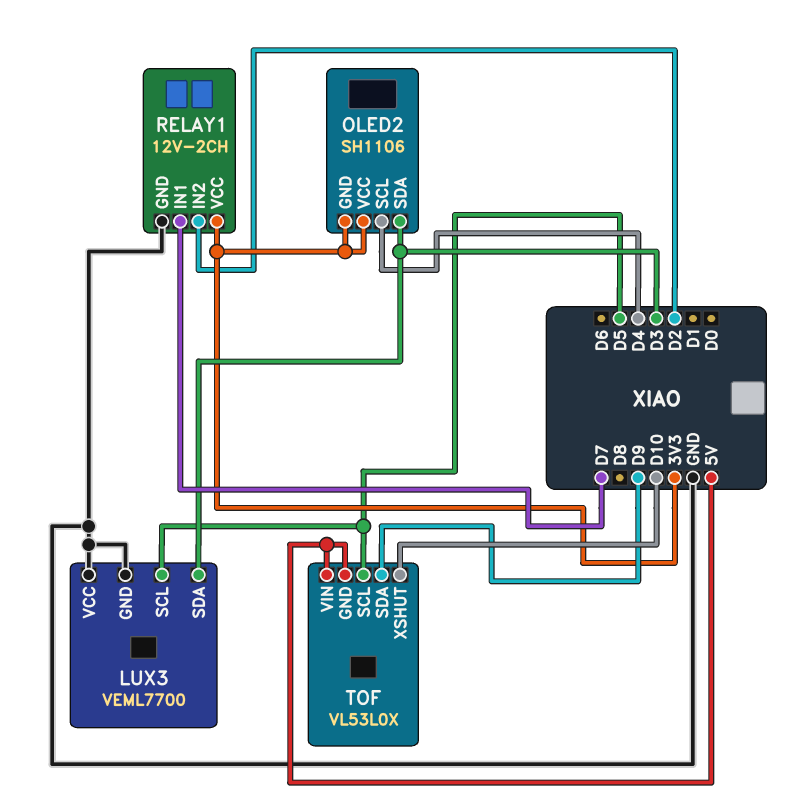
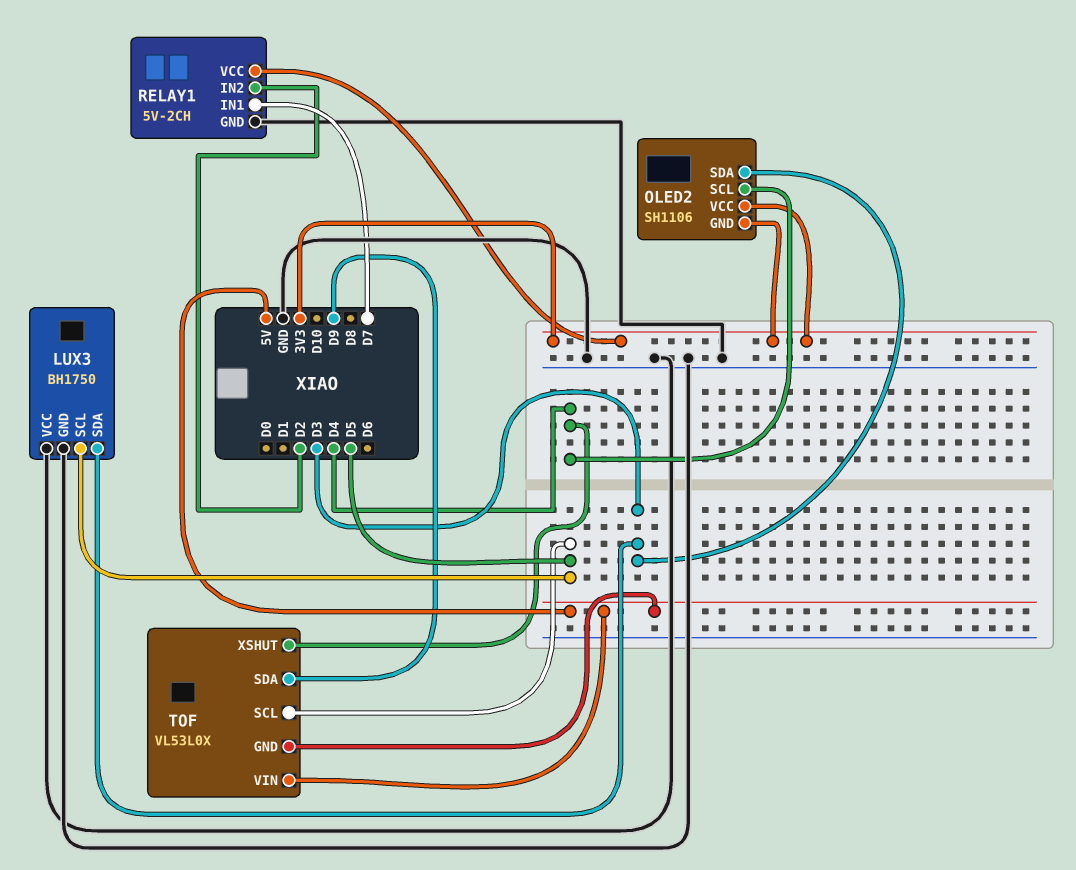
LUX3: VEML7700 -> BH1750
RELAY1: 12V-2CH -> 5V-2CH
TOF pin XSHUT: D10 -> D4

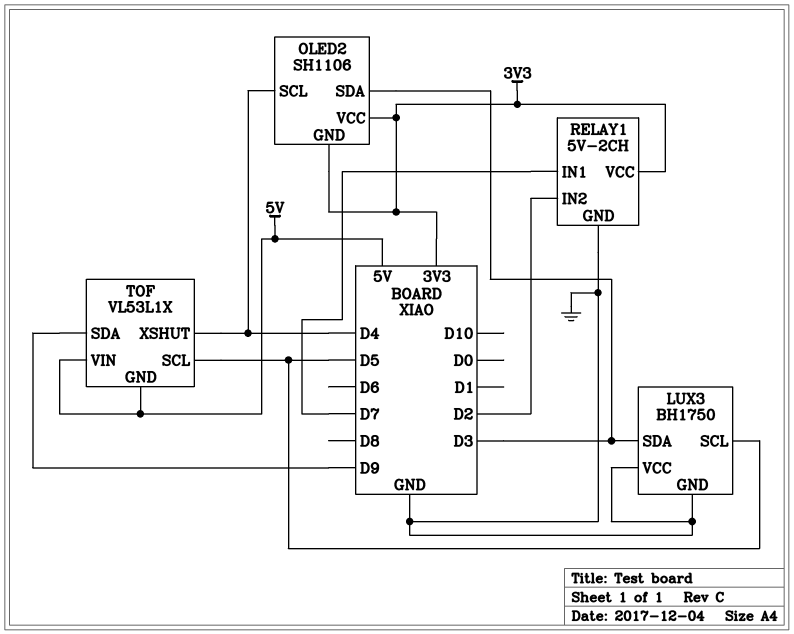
TOF: VL53L0X -> VL53L1X

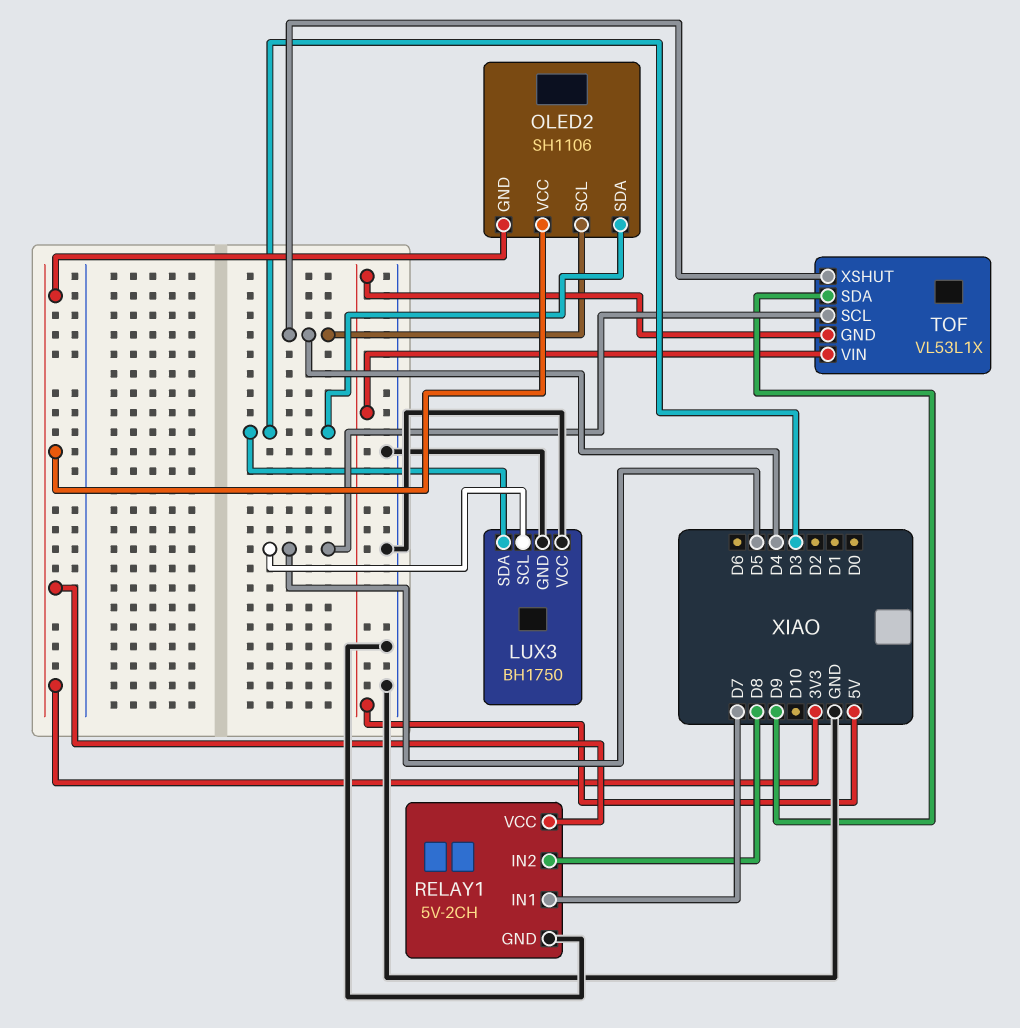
RELAY1 pin IN2: D2 -> D8

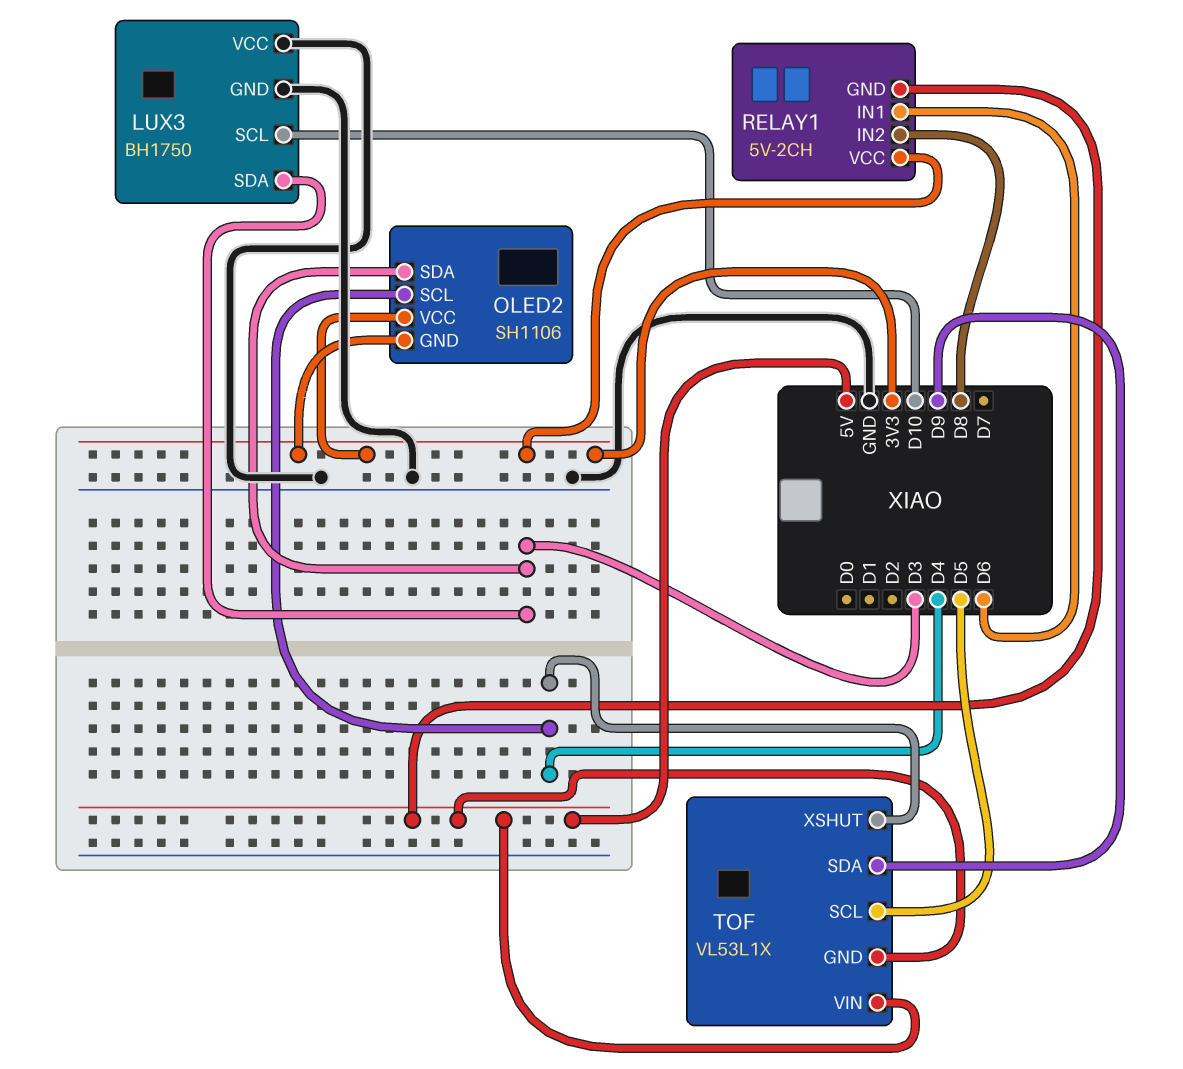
LUX3 pin SCL: D5 -> D10
RELAY1 pin GND: GND -> 5V
RELAY1 pin IN1: D7 -> D6

